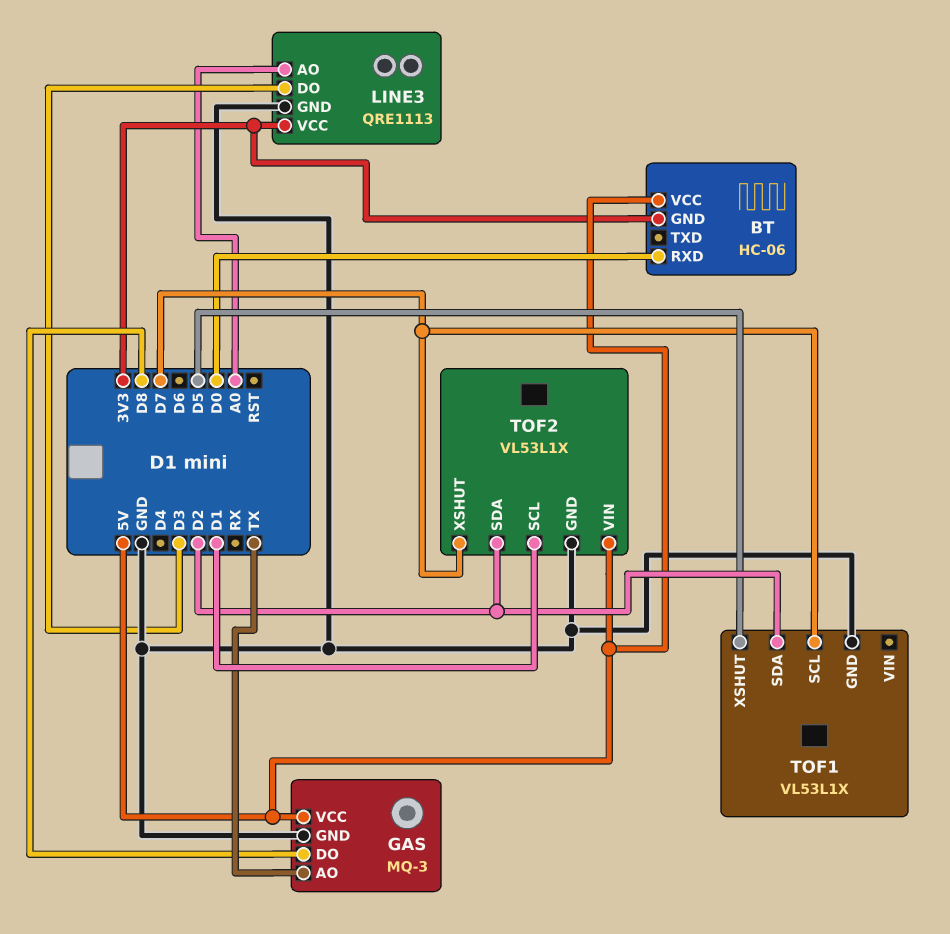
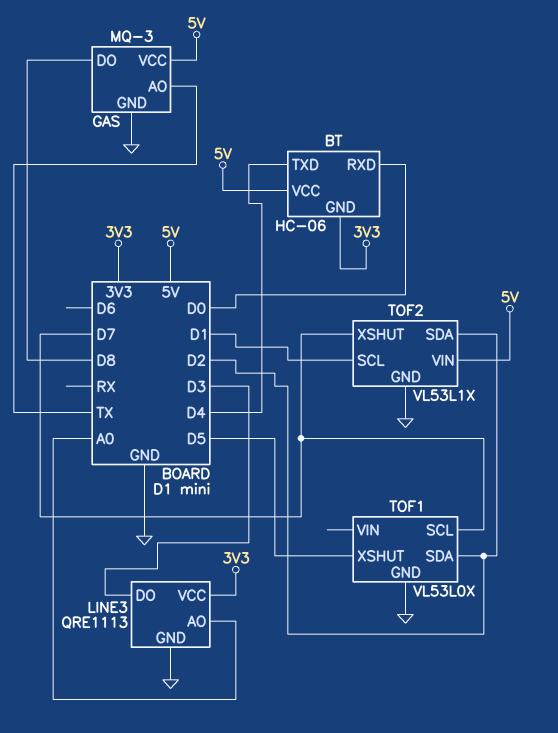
BT pin TXD: none -> D4
TOF1: VL53L1X -> VL53L0X

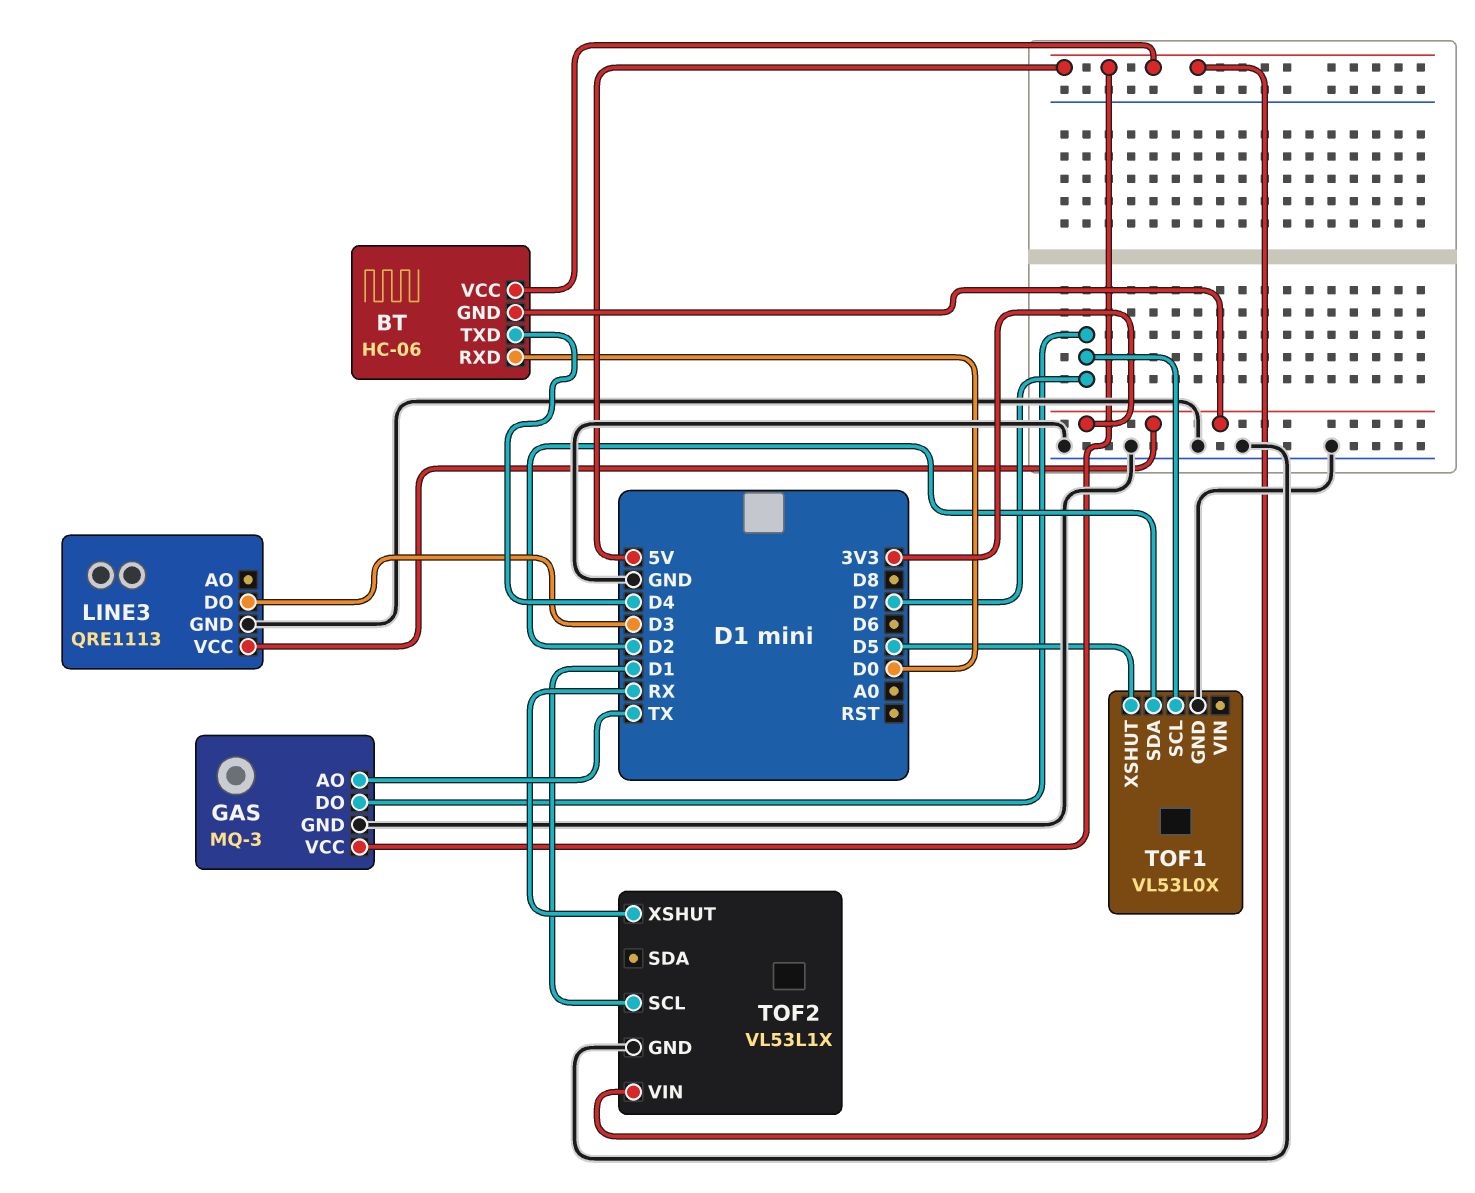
GAS pin DO: D8 -> D7
LINE3 pin AO: A0 -> none
TOF2 pin SDA: D2 -> none
TOF2 pin XSHUT: D7 -> RX

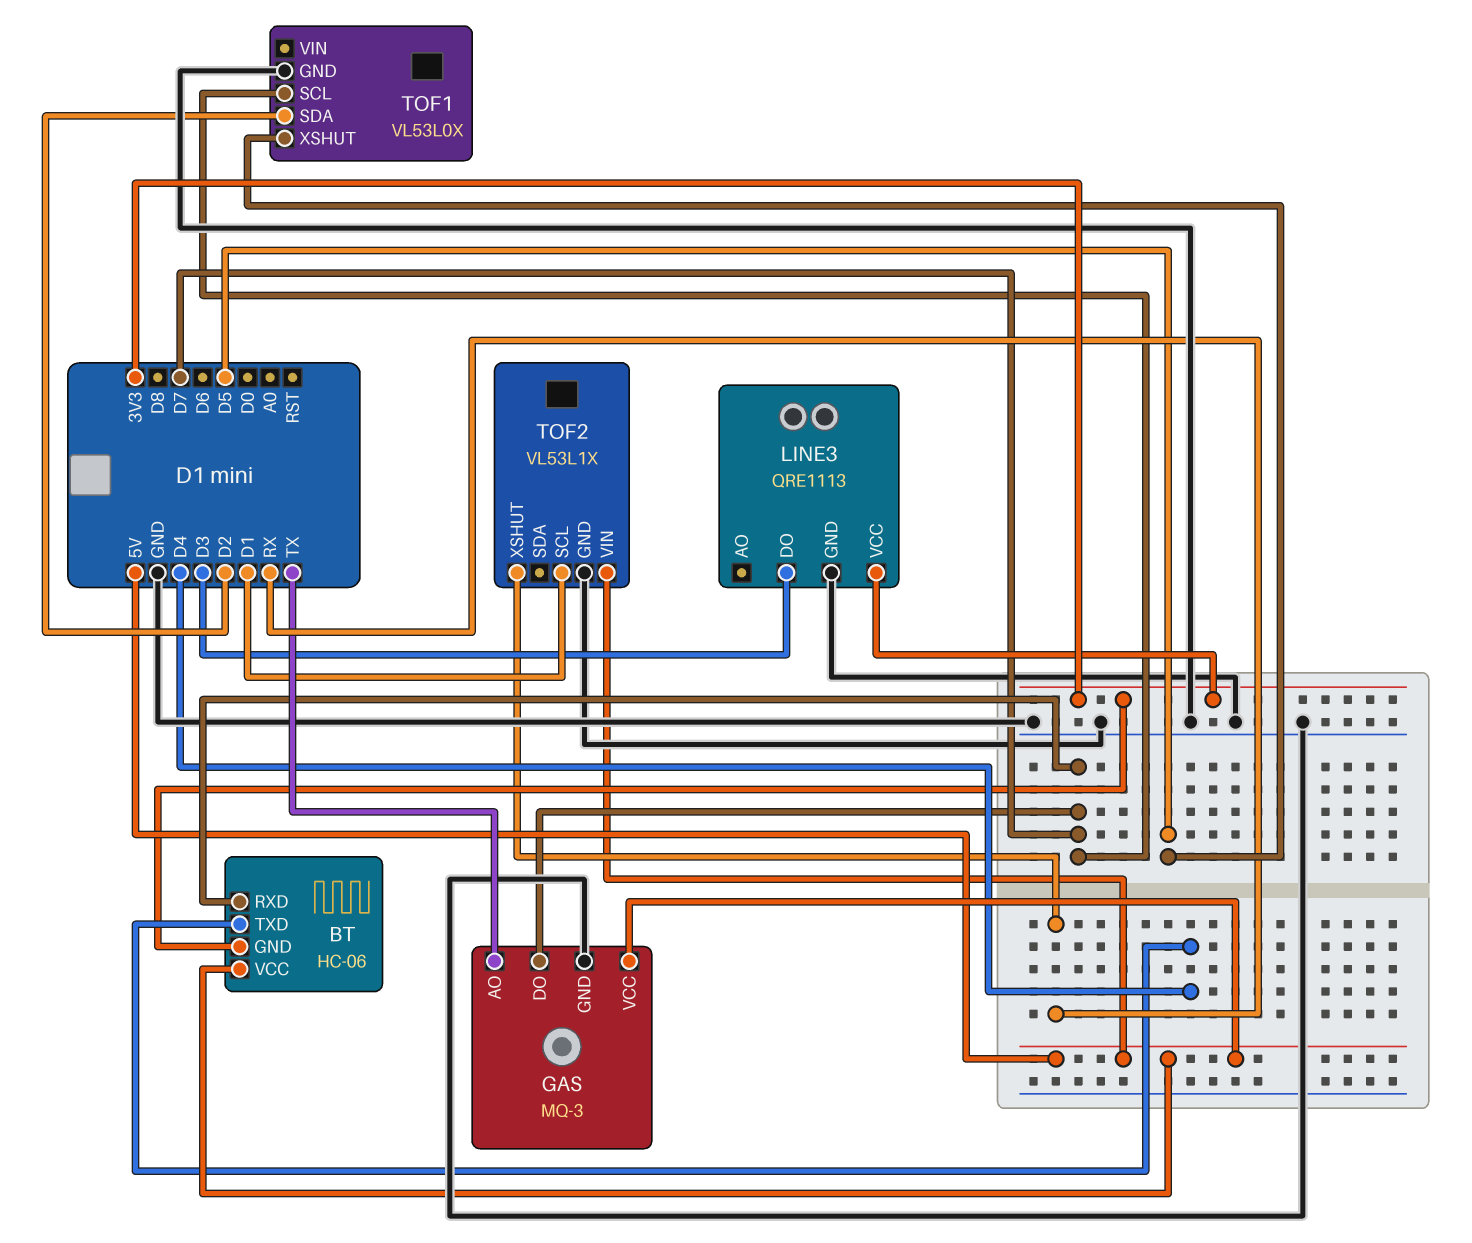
BT pin RXD: D0 -> D7

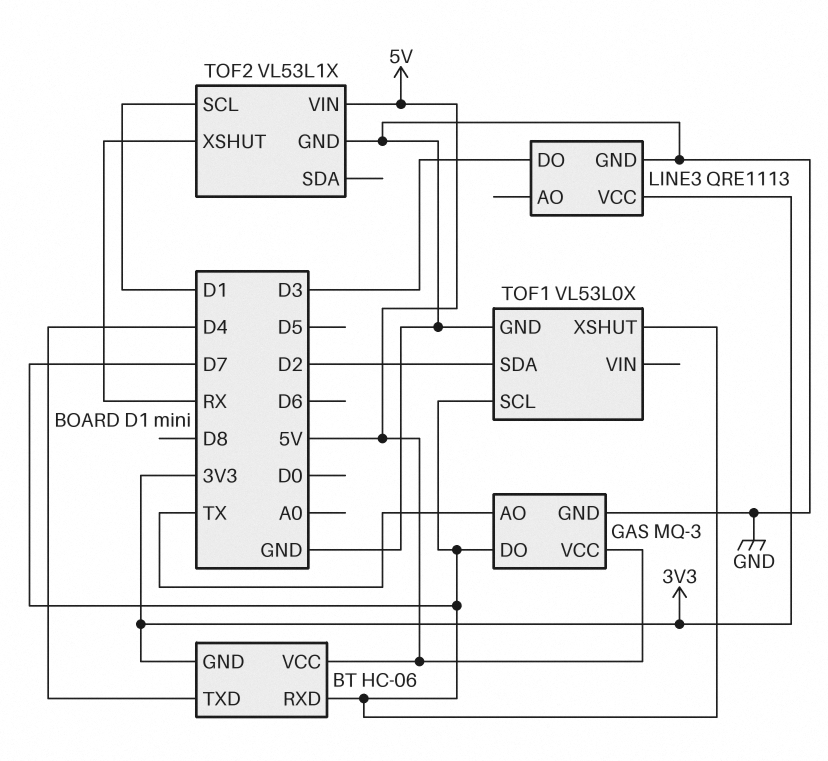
TOF1 pin XSHUT: D5 -> D7

